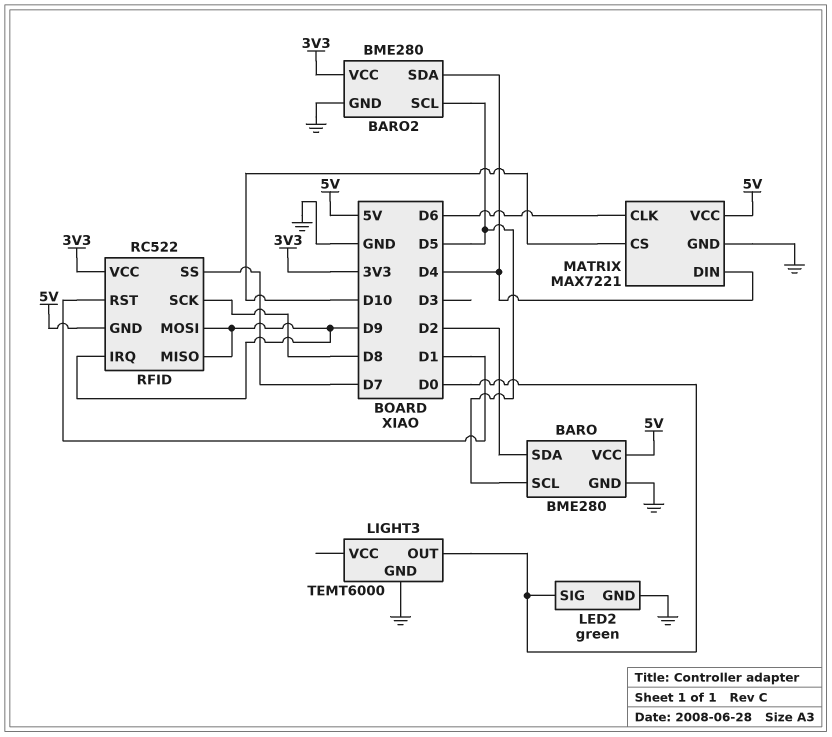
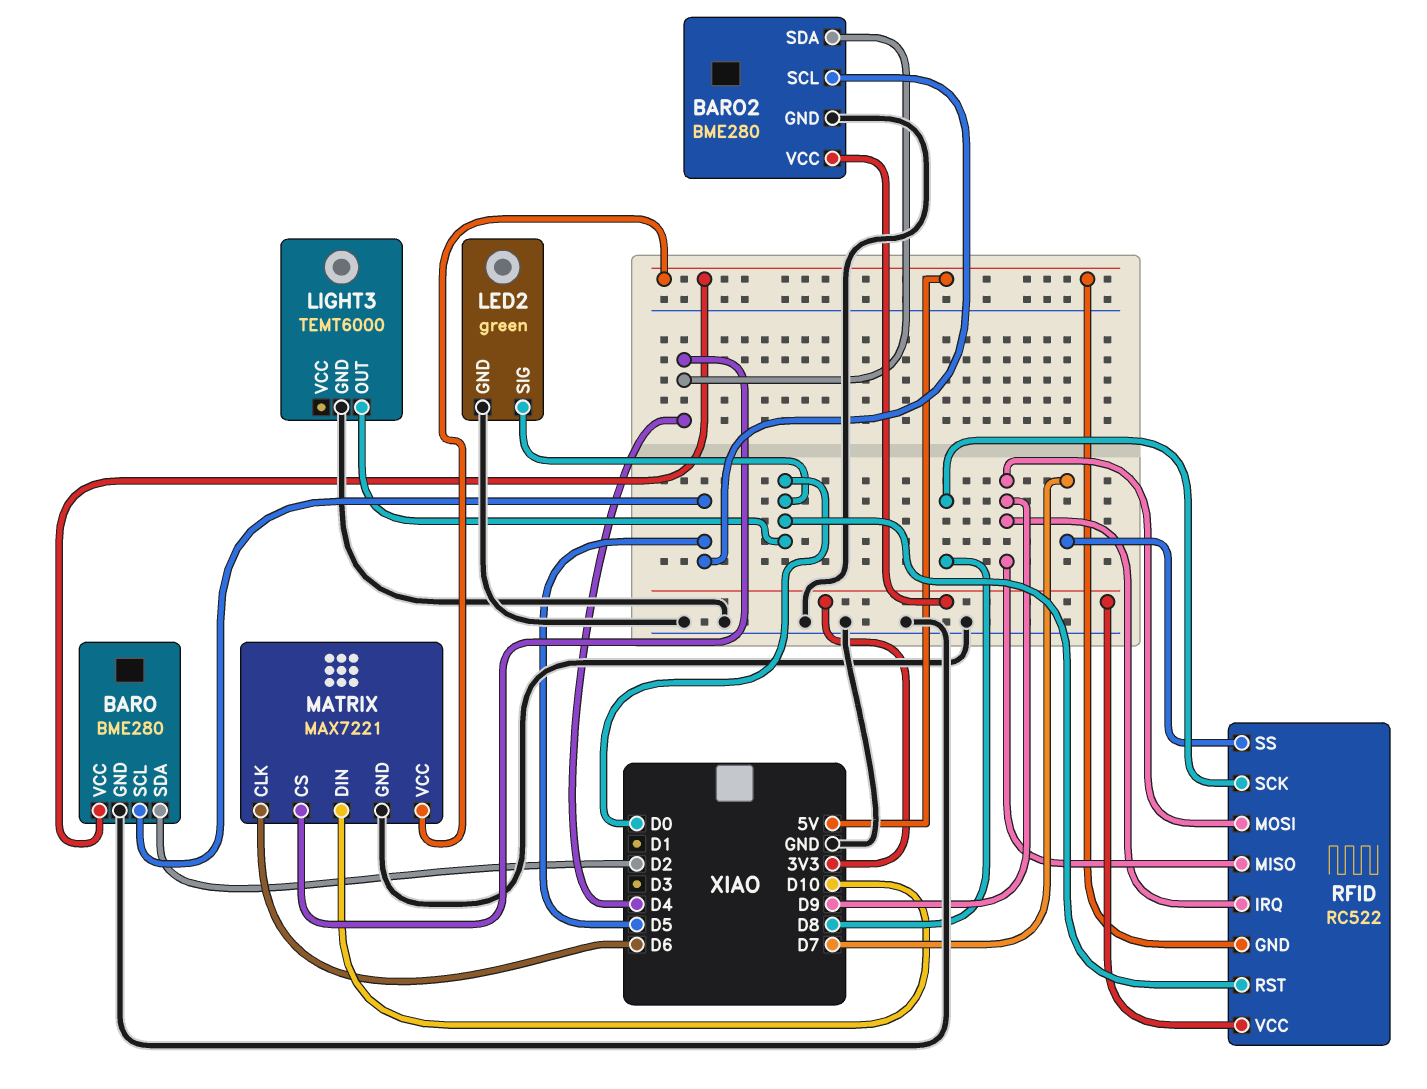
MATRIX pin CS: D10 -> D4
MATRIX pin DIN: D4 -> D10
RFID pin RST: D1 -> D0

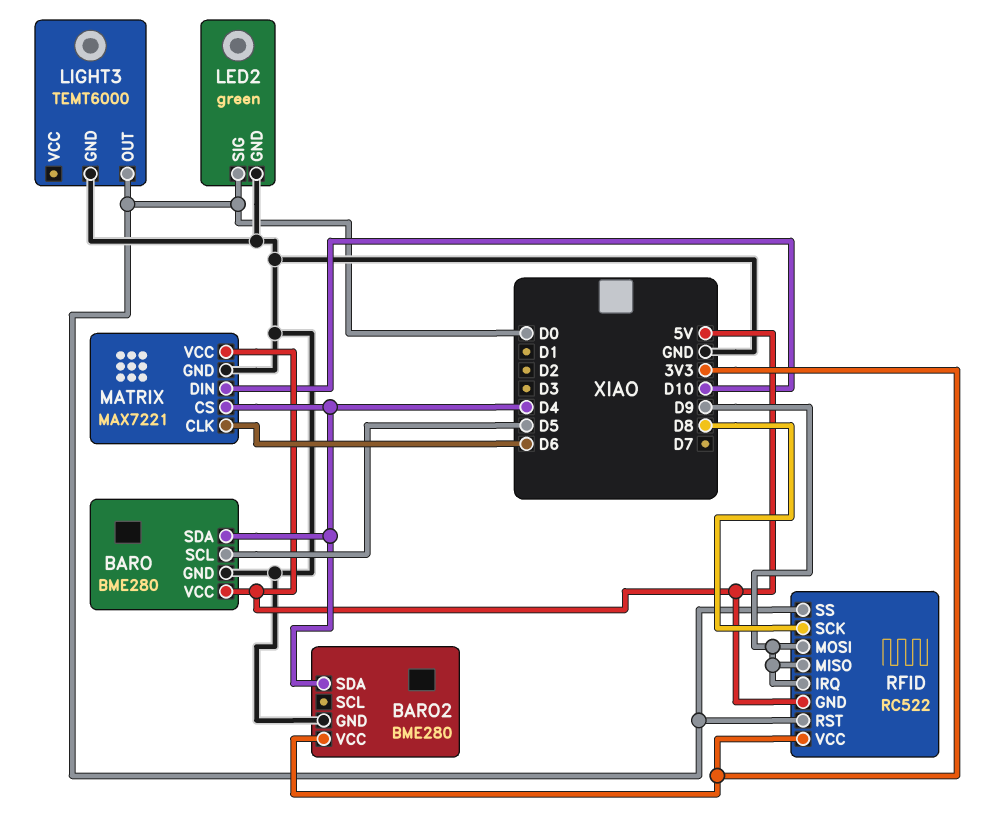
BARO pin SDA: D2 -> D4
BARO2 pin SCL: D5 -> none
RFID pin SS: D7 -> D0

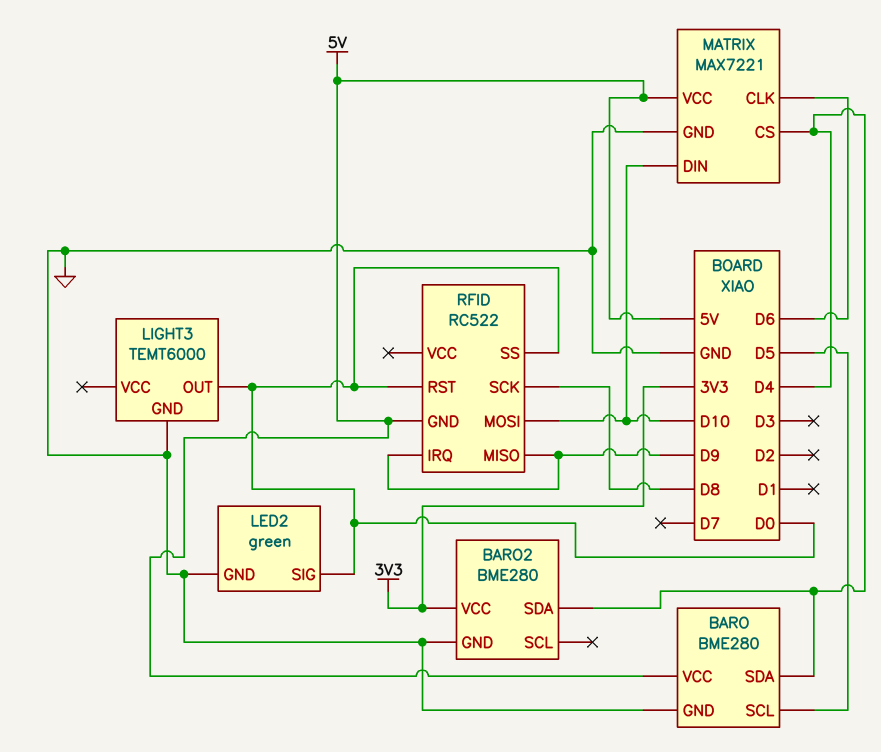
RFID pin MOSI: D9 -> D10
RFID pin VCC: 3V3 -> none

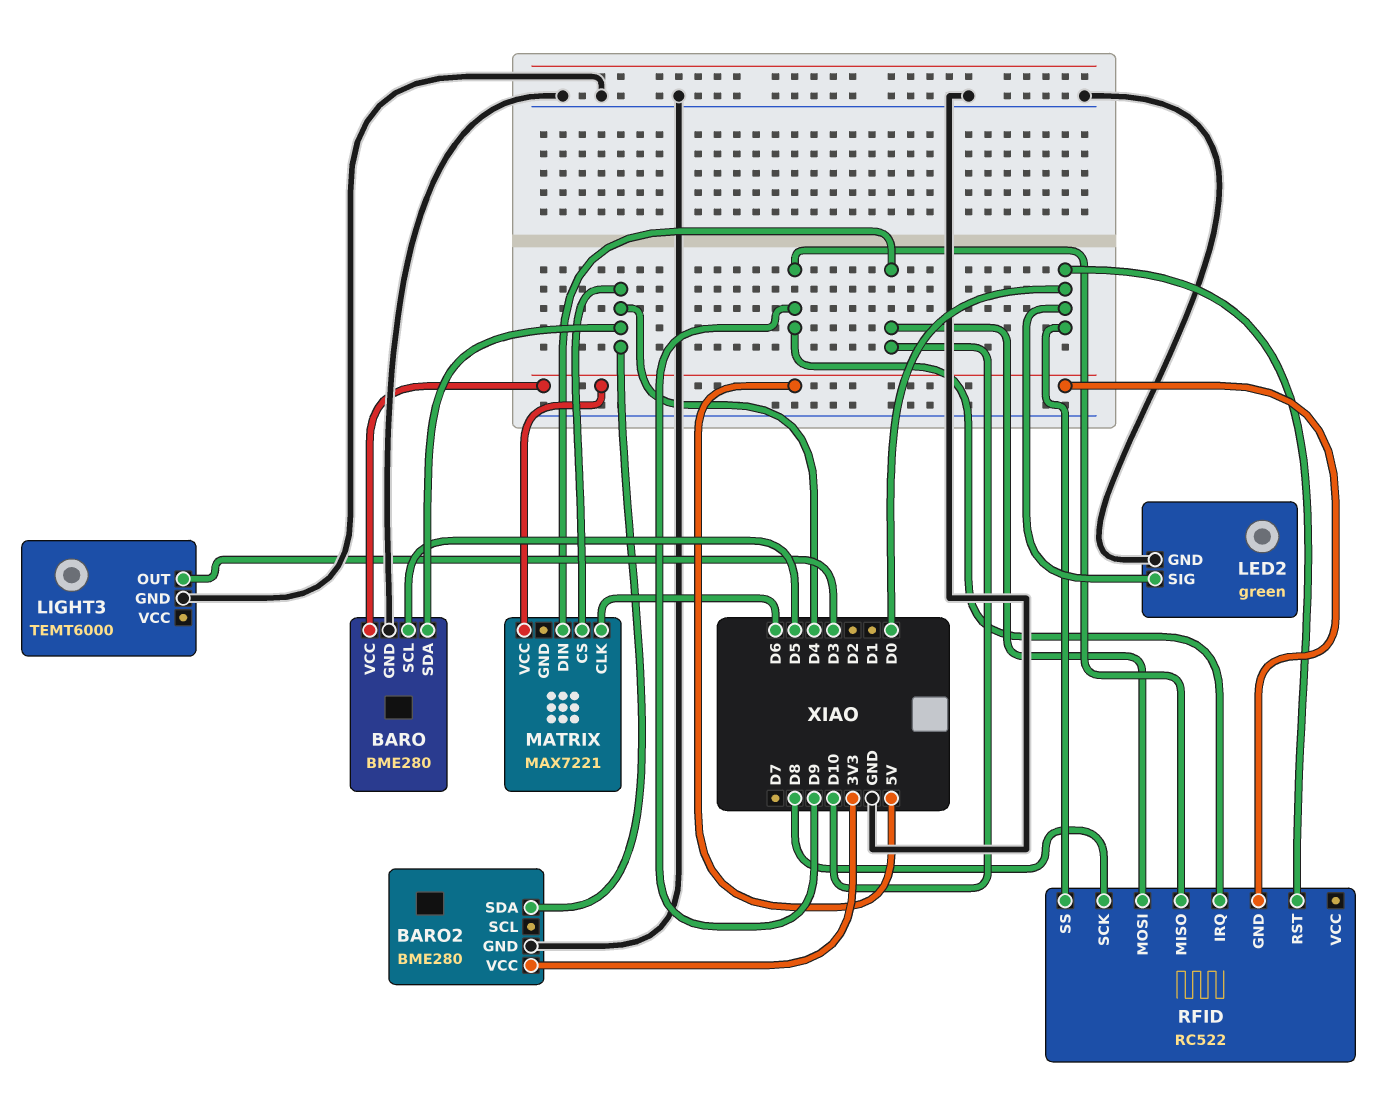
LIGHT3 pin OUT: D0 -> D3
MATRIX pin GND: GND -> none

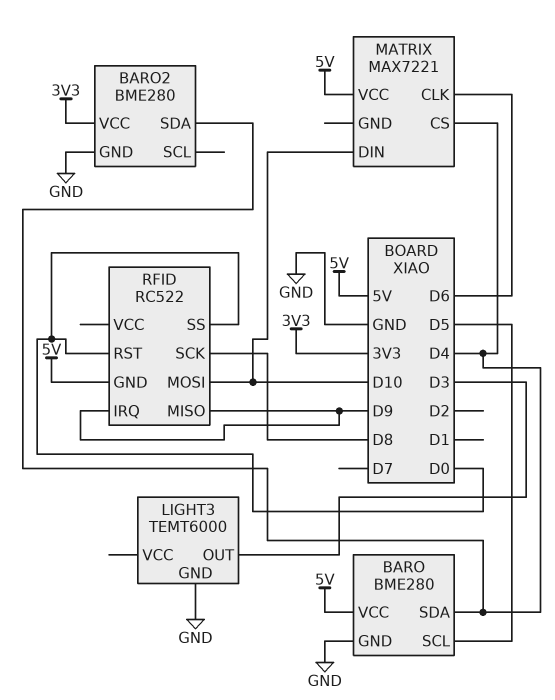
LED2: green -> none
LED2 pin GND: GND -> none
LED2 pin SIG: D0 -> none

